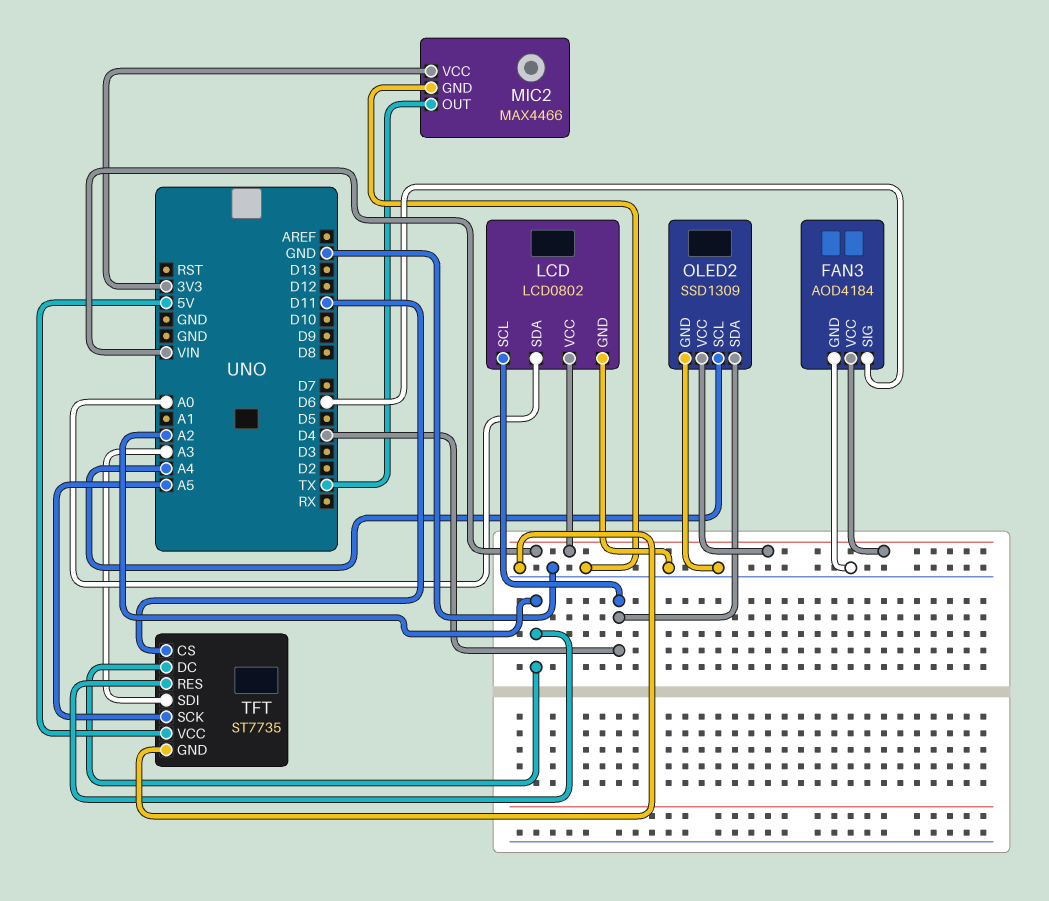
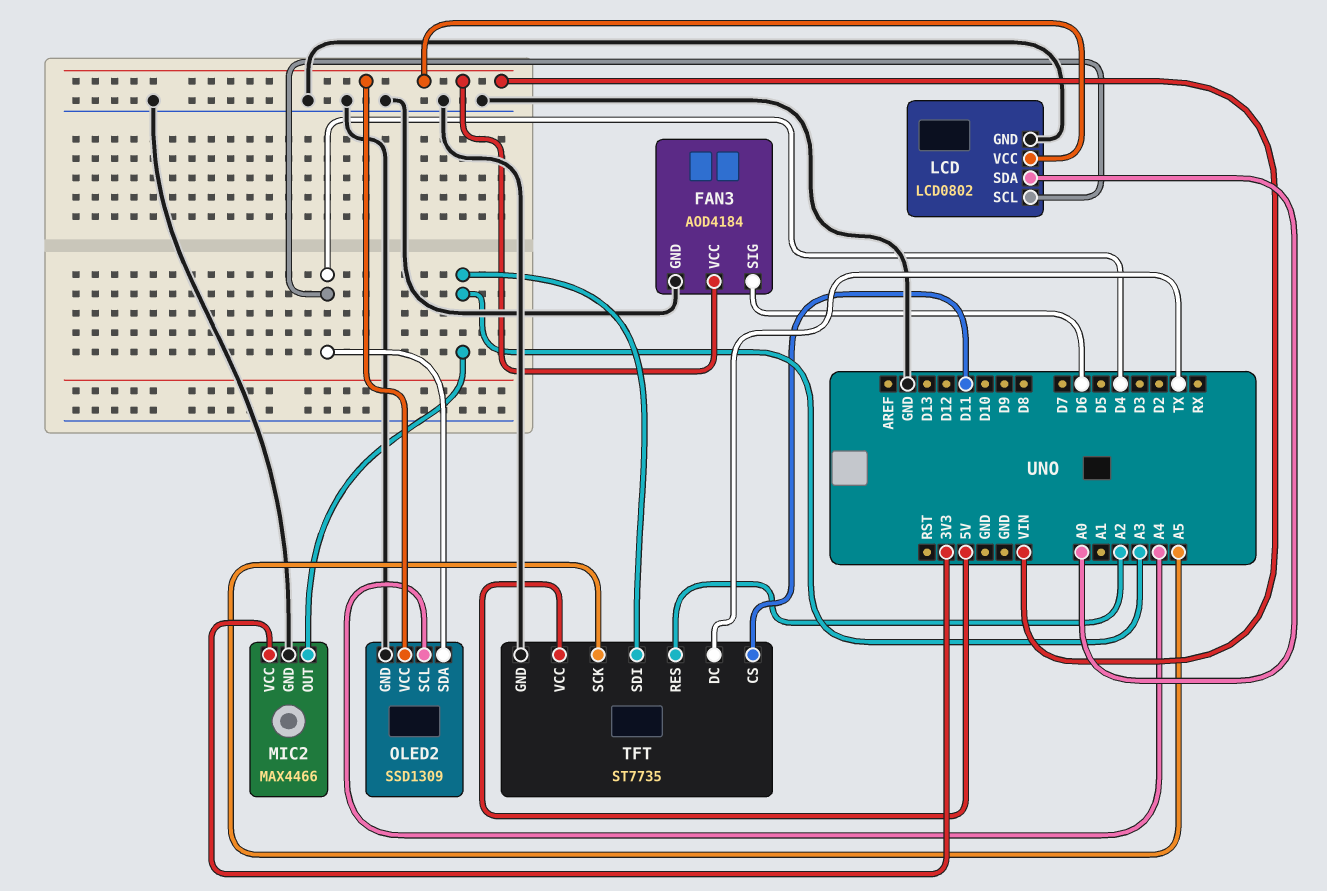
MIC2 pin OUT: TX -> A3
TFT pin DC: A2 -> TX

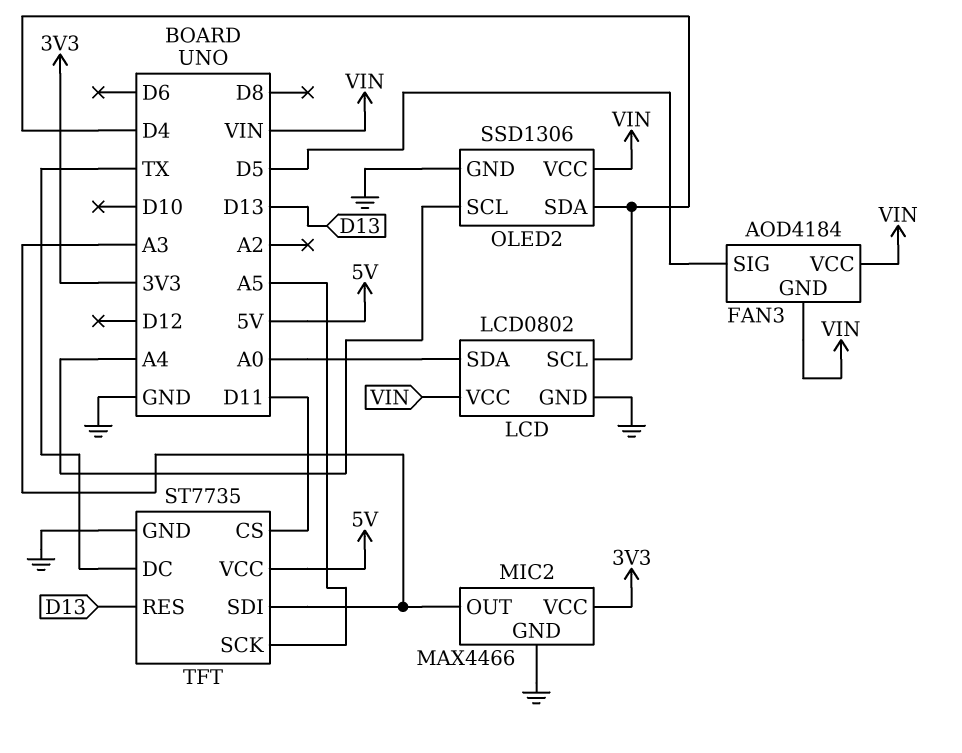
FAN3 pin GND: GND -> VIN
FAN3 pin SIG: D6 -> D5
OLED2: SSD1309 -> SSD1306
TFT pin RES: A2 -> D13

